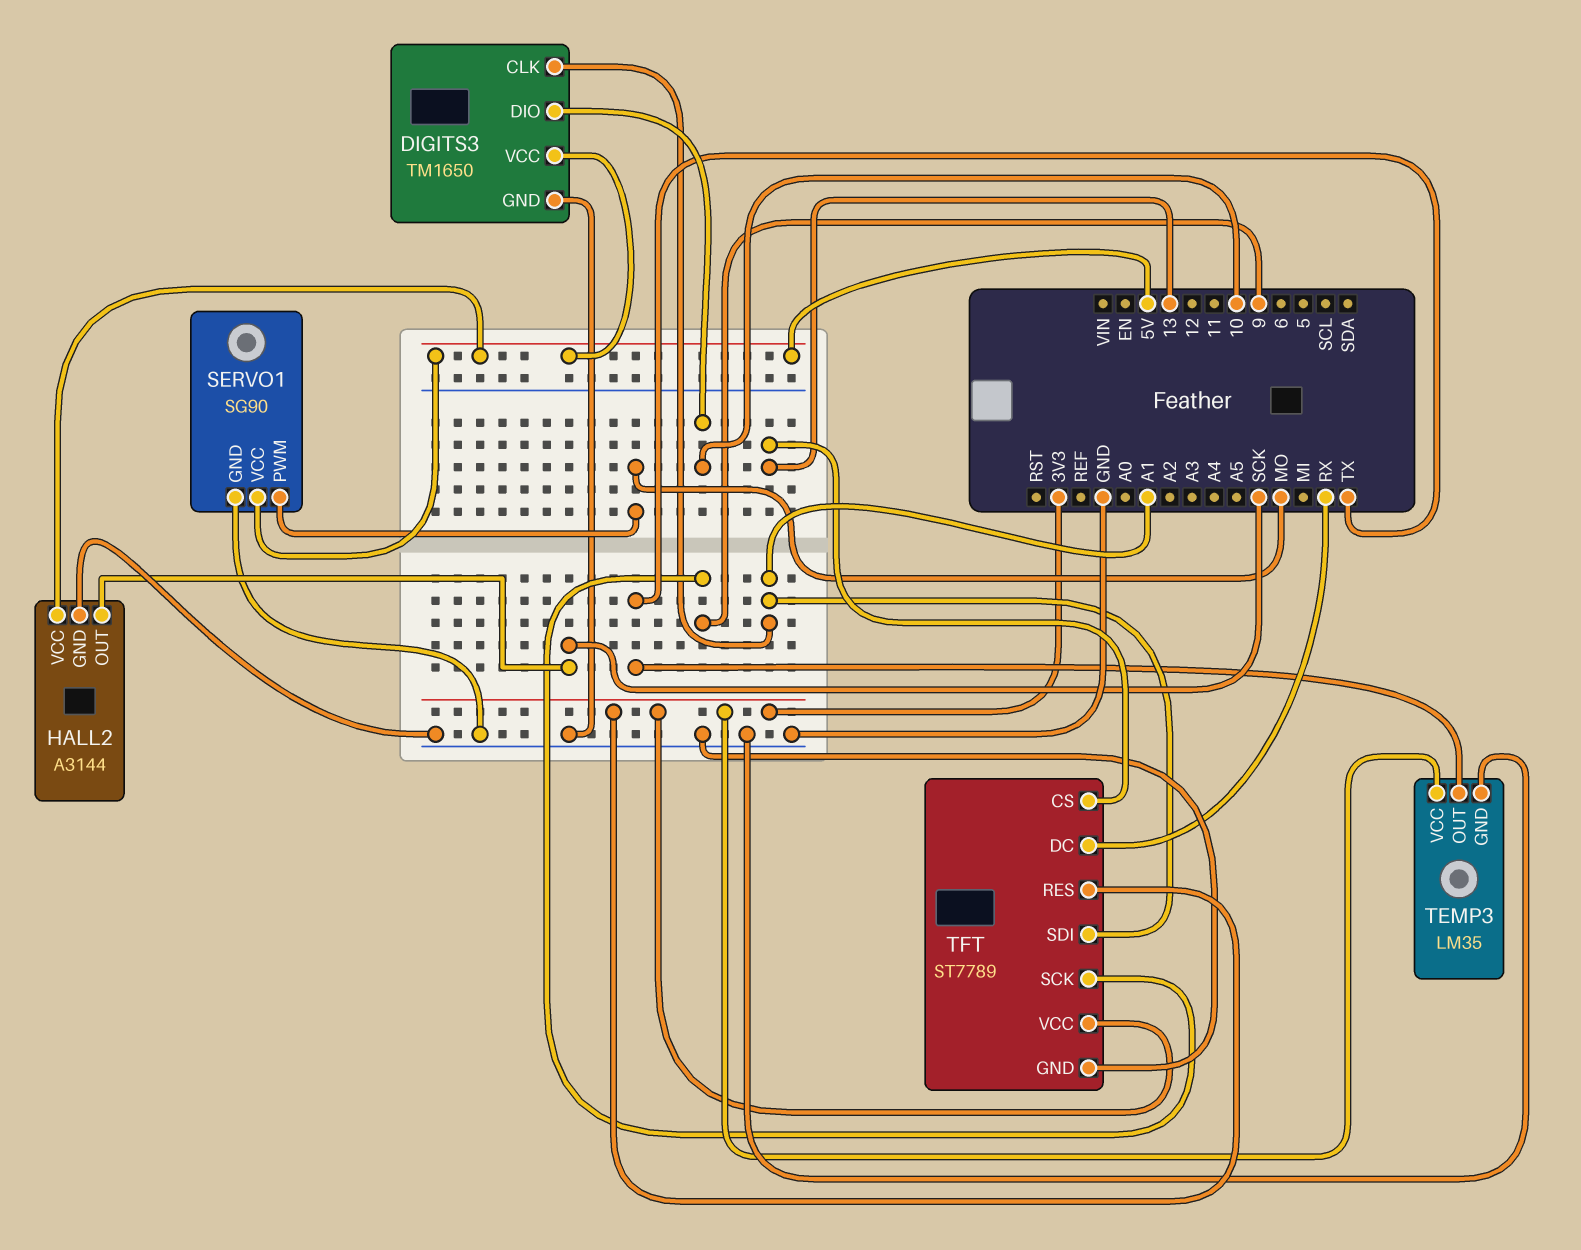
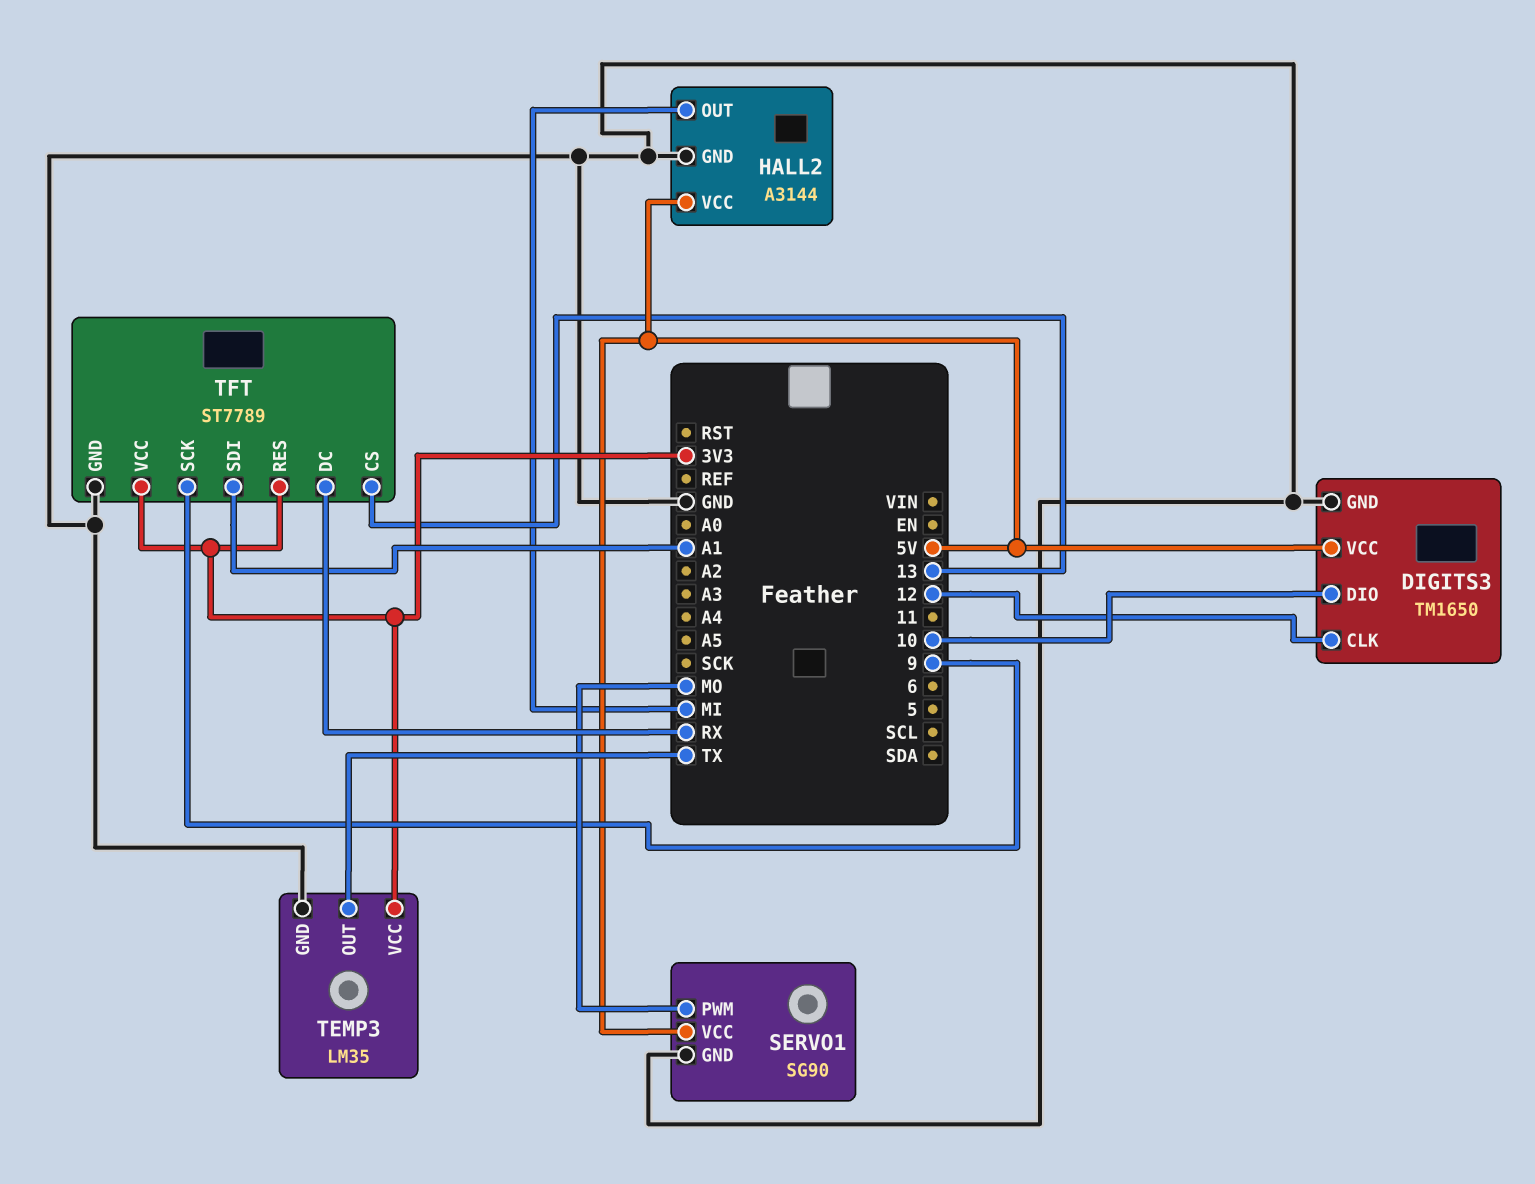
DIGITS3 pin CLK: A1 -> 12
HALL2 pin OUT: SCK -> MI

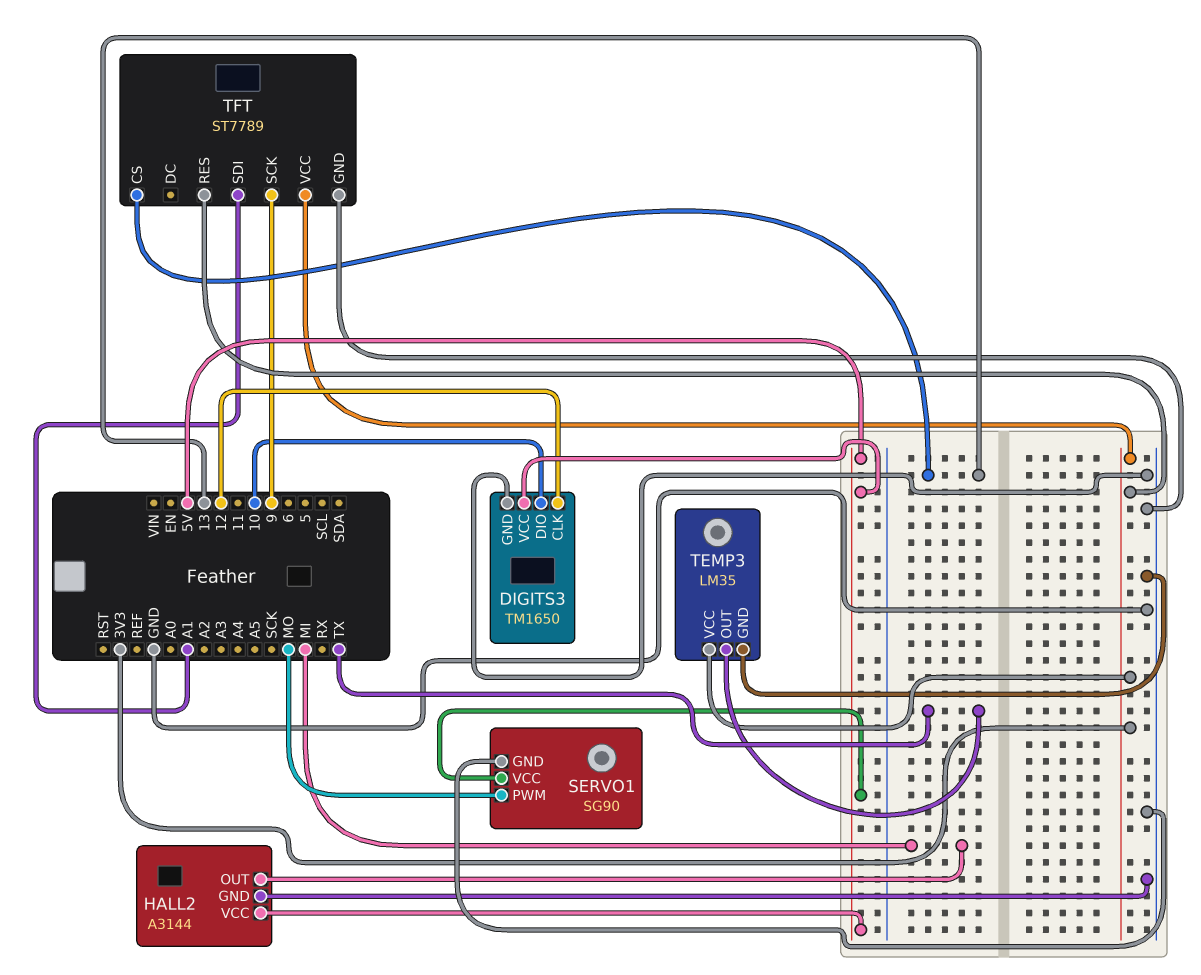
TFT pin DC: RX -> none

